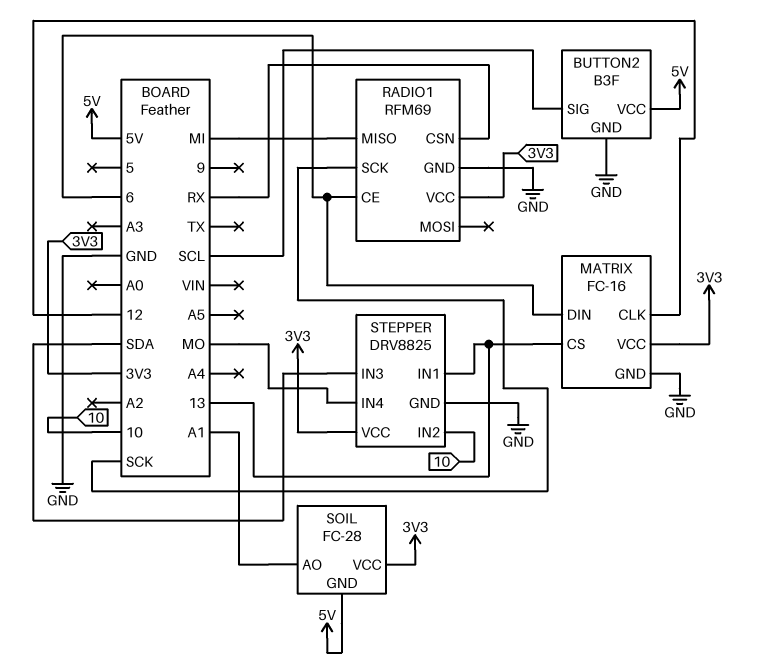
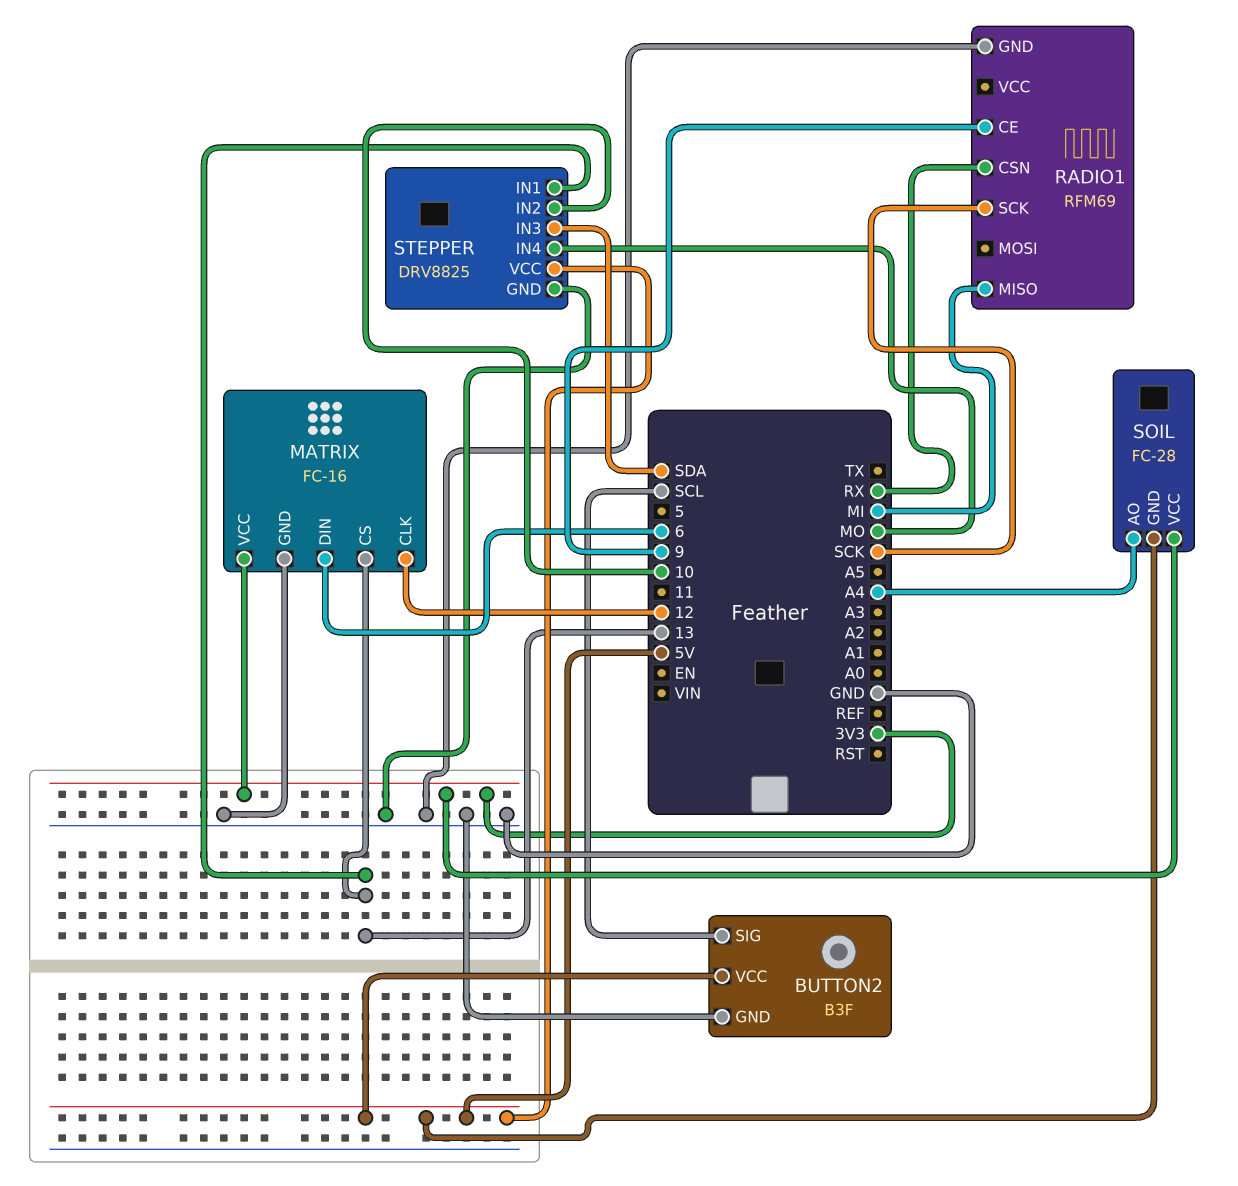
RADIO1 pin CE: 6 -> 9
RADIO1 pin VCC: 3V3 -> none
SOIL pin AO: A1 -> A4
STEPPER pin VCC: 3V3 -> 5V

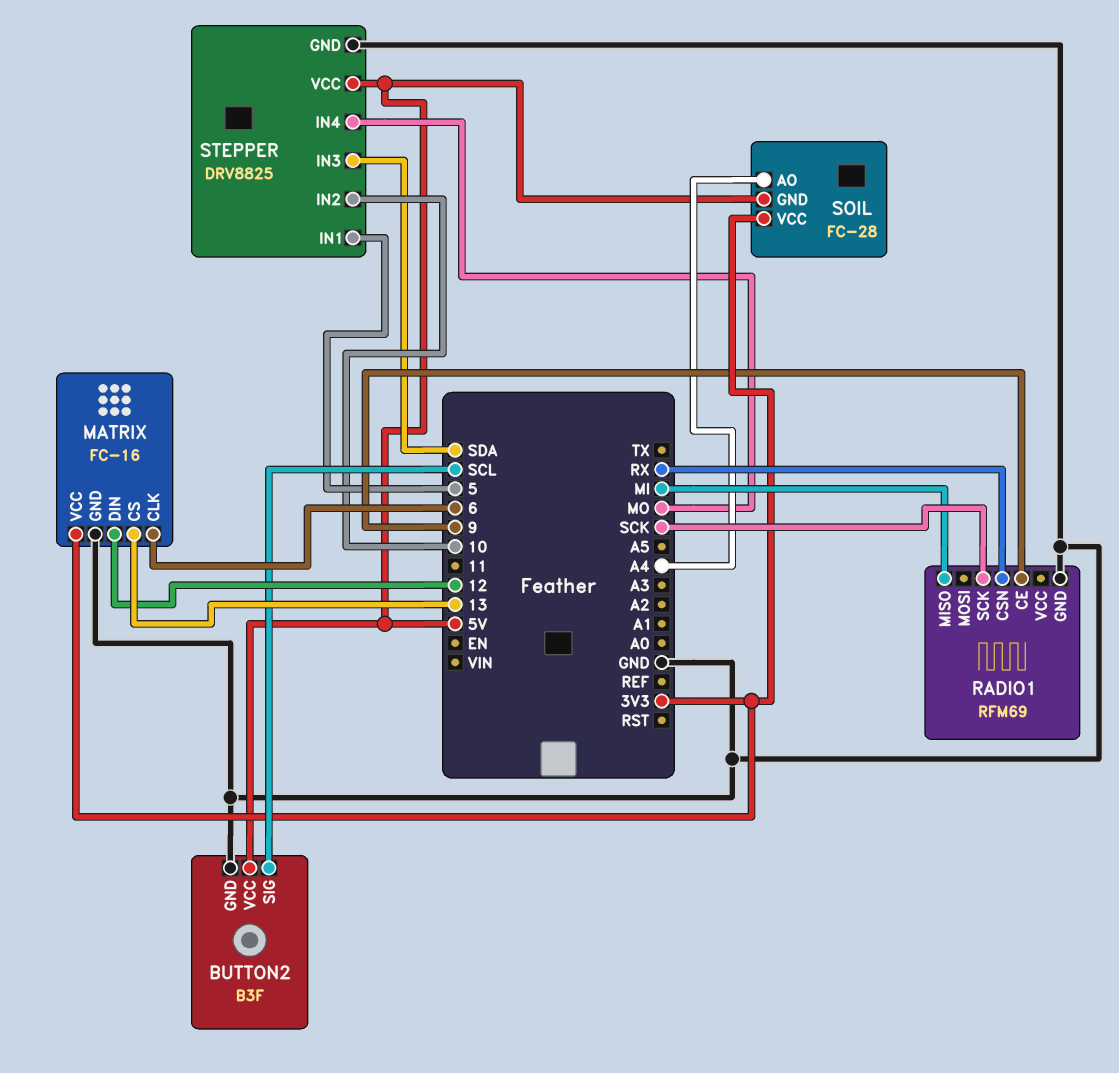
MATRIX pin CLK: 12 -> 6
MATRIX pin DIN: 6 -> 12
STEPPER pin IN1: 13 -> 5

